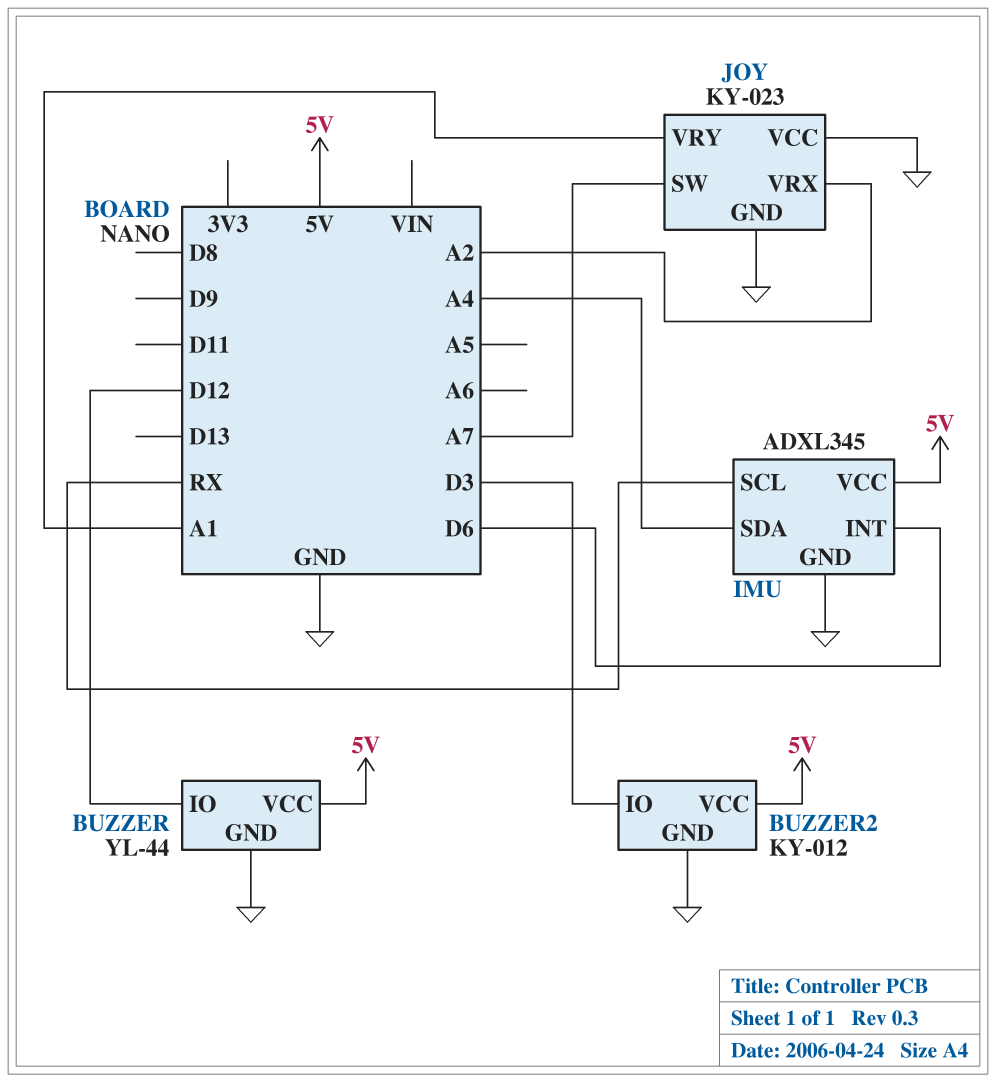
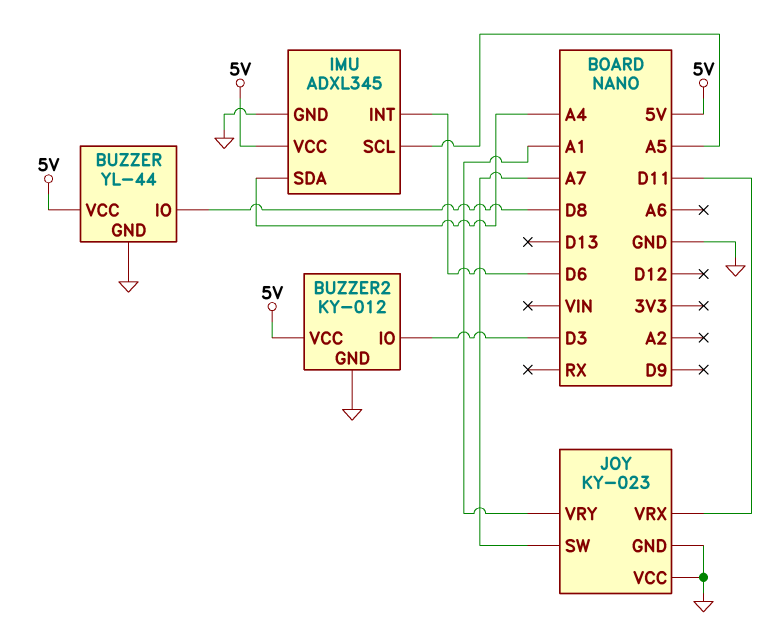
BUZZER pin IO: D12 -> D8
IMU pin SCL: RX -> A5
JOY pin VRX: A2 -> D11

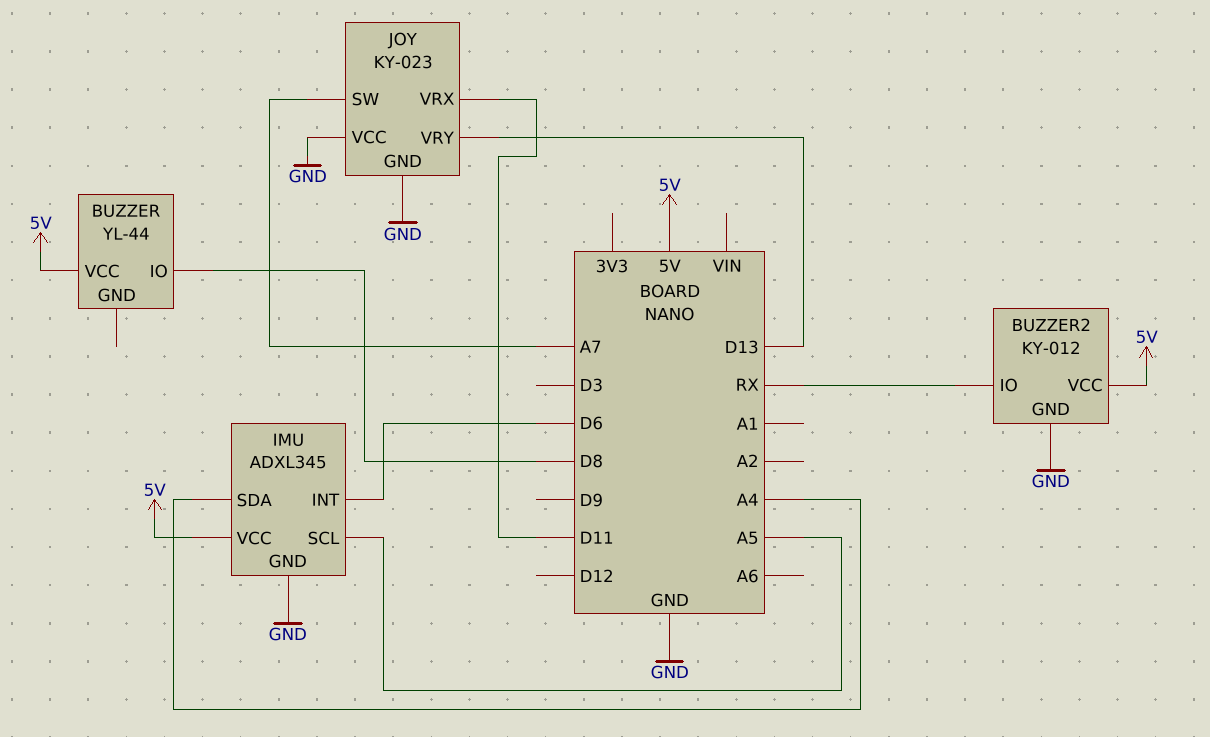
BUZZER pin GND: GND -> none
BUZZER2 pin IO: D3 -> RX
JOY pin VRY: A1 -> D13

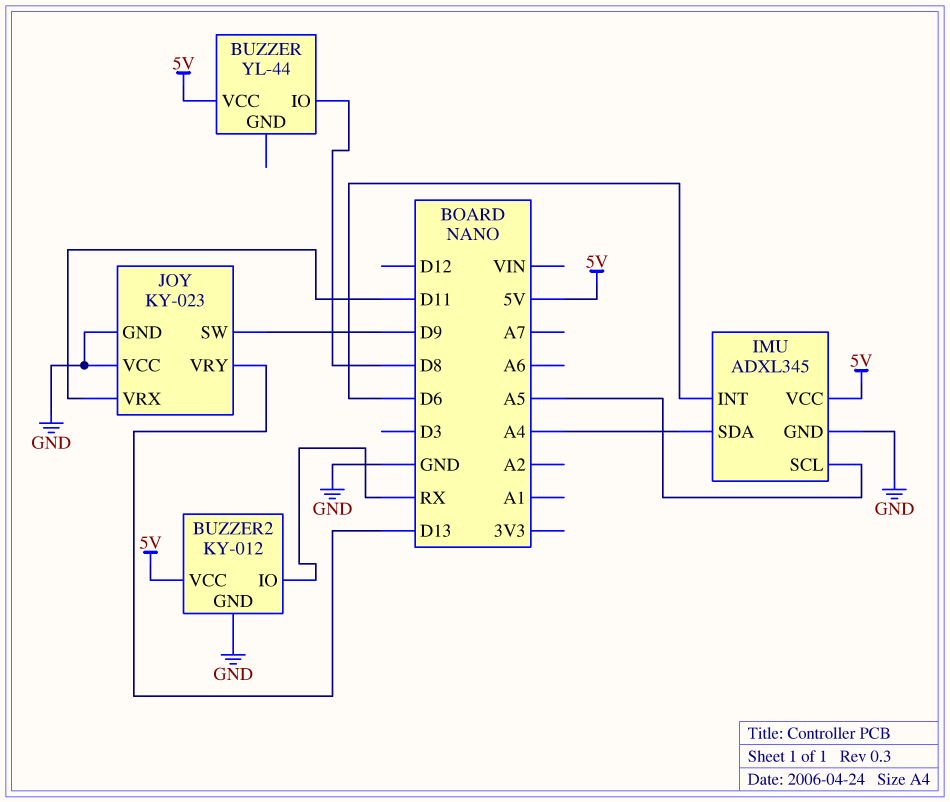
JOY pin SW: A7 -> D9

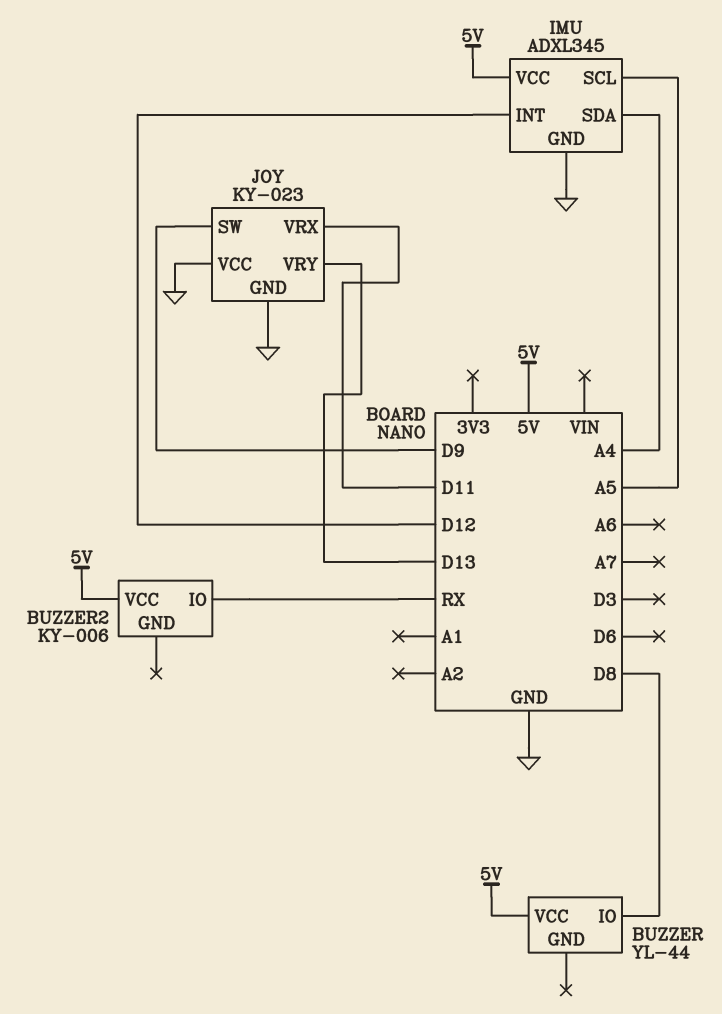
BUZZER2: KY-012 -> KY-006
BUZZER2 pin GND: GND -> none
IMU pin INT: D6 -> D12

